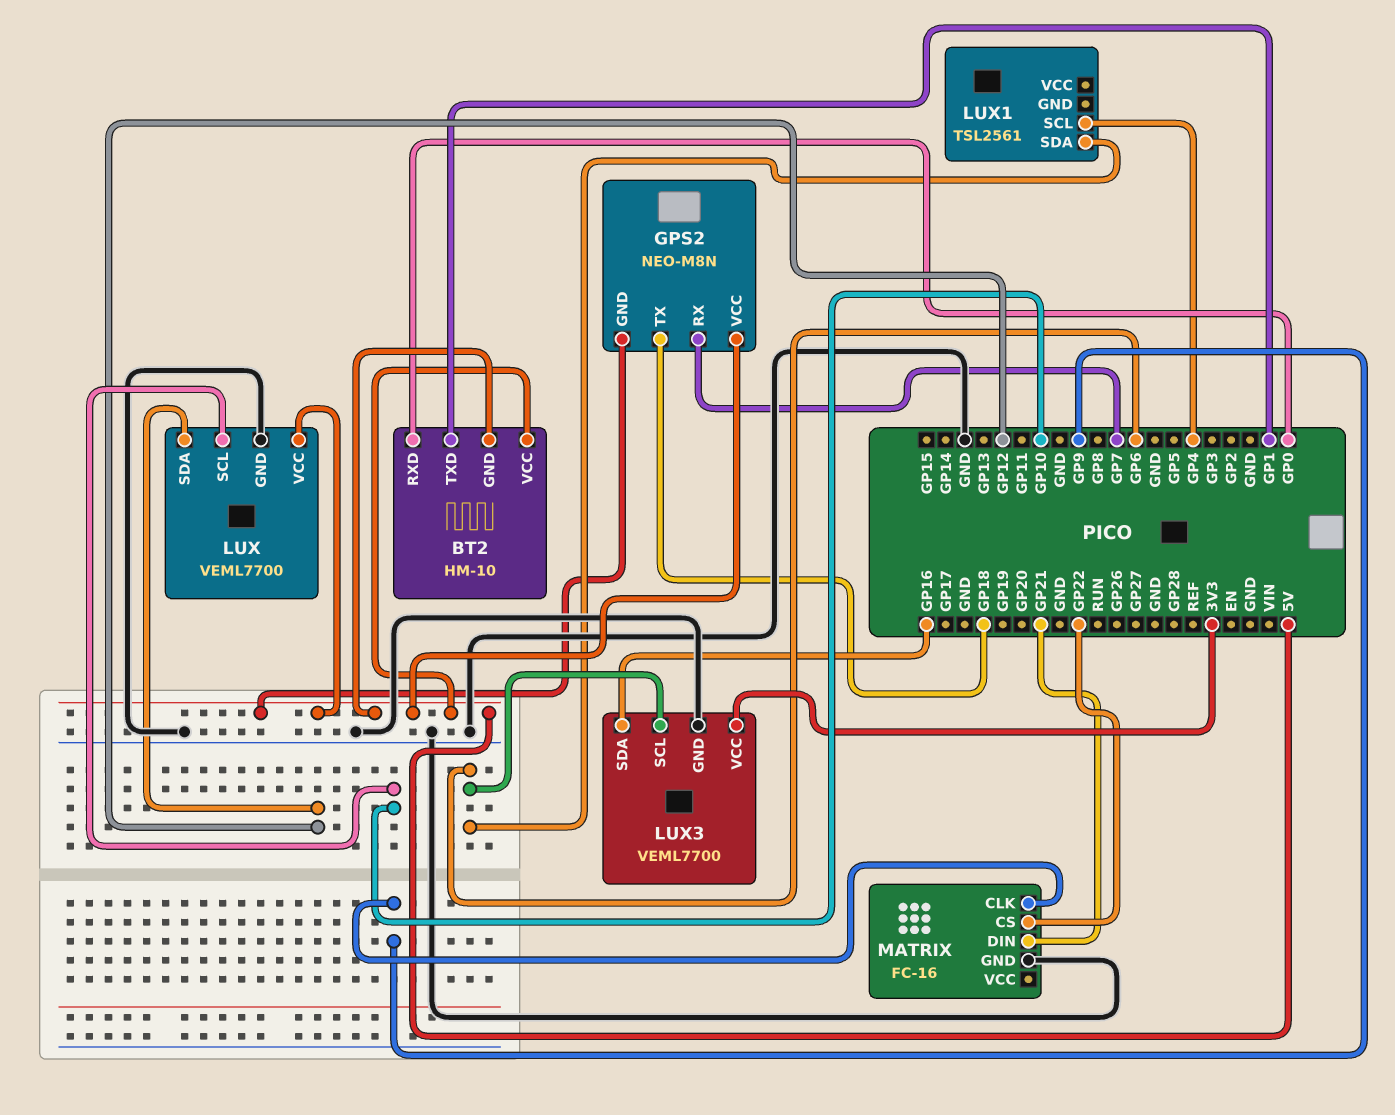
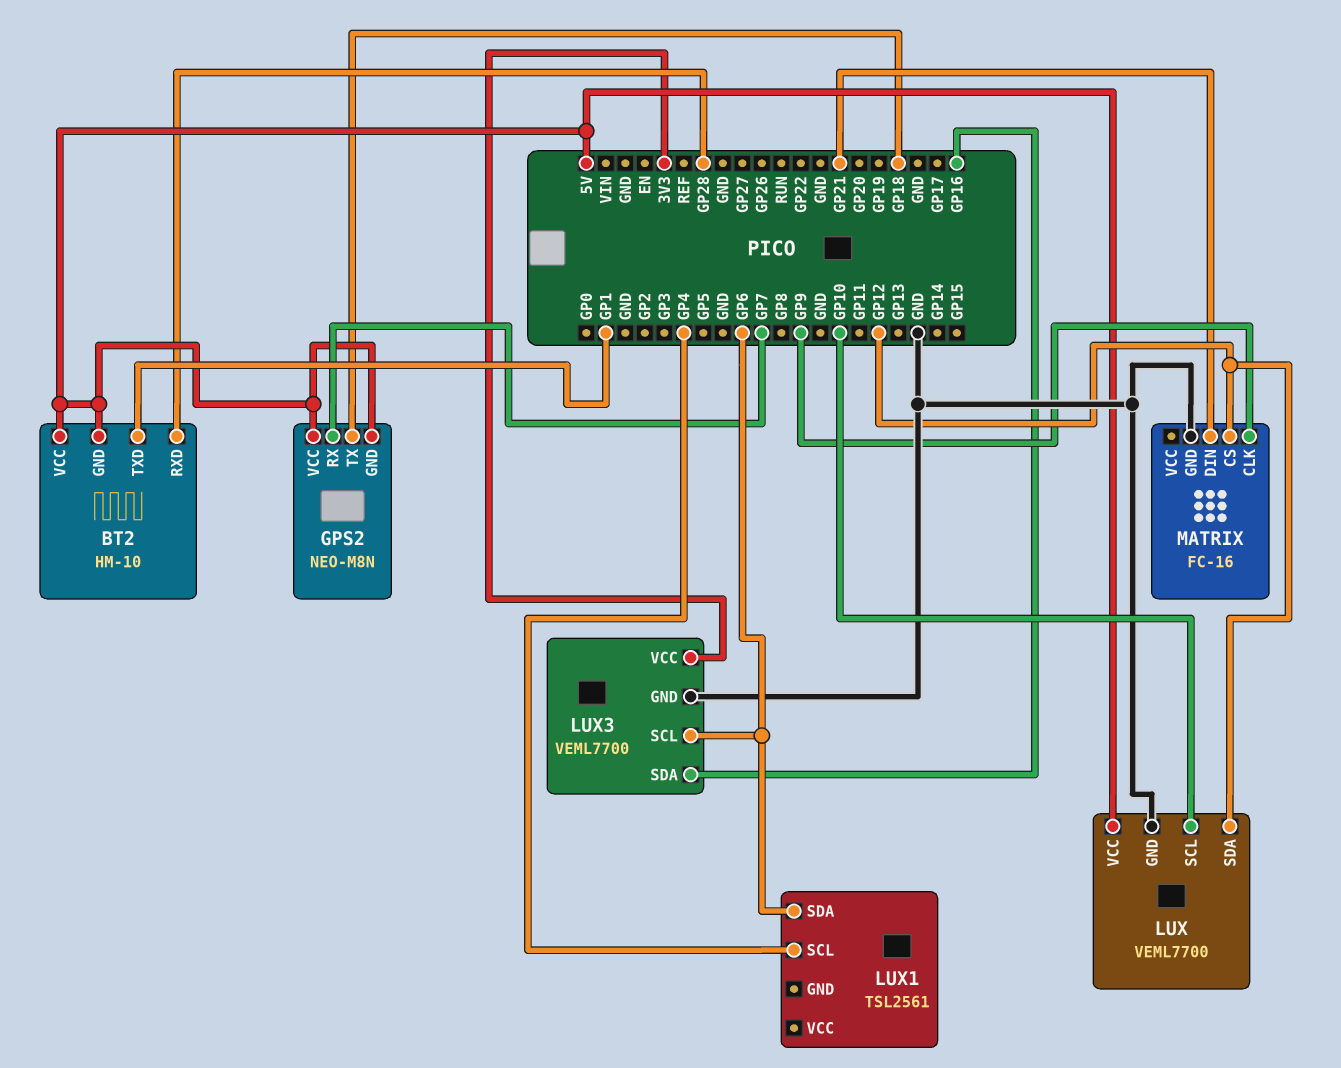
BT2 pin RXD: GP0 -> GP28
MATRIX pin CS: GP22 -> GP12

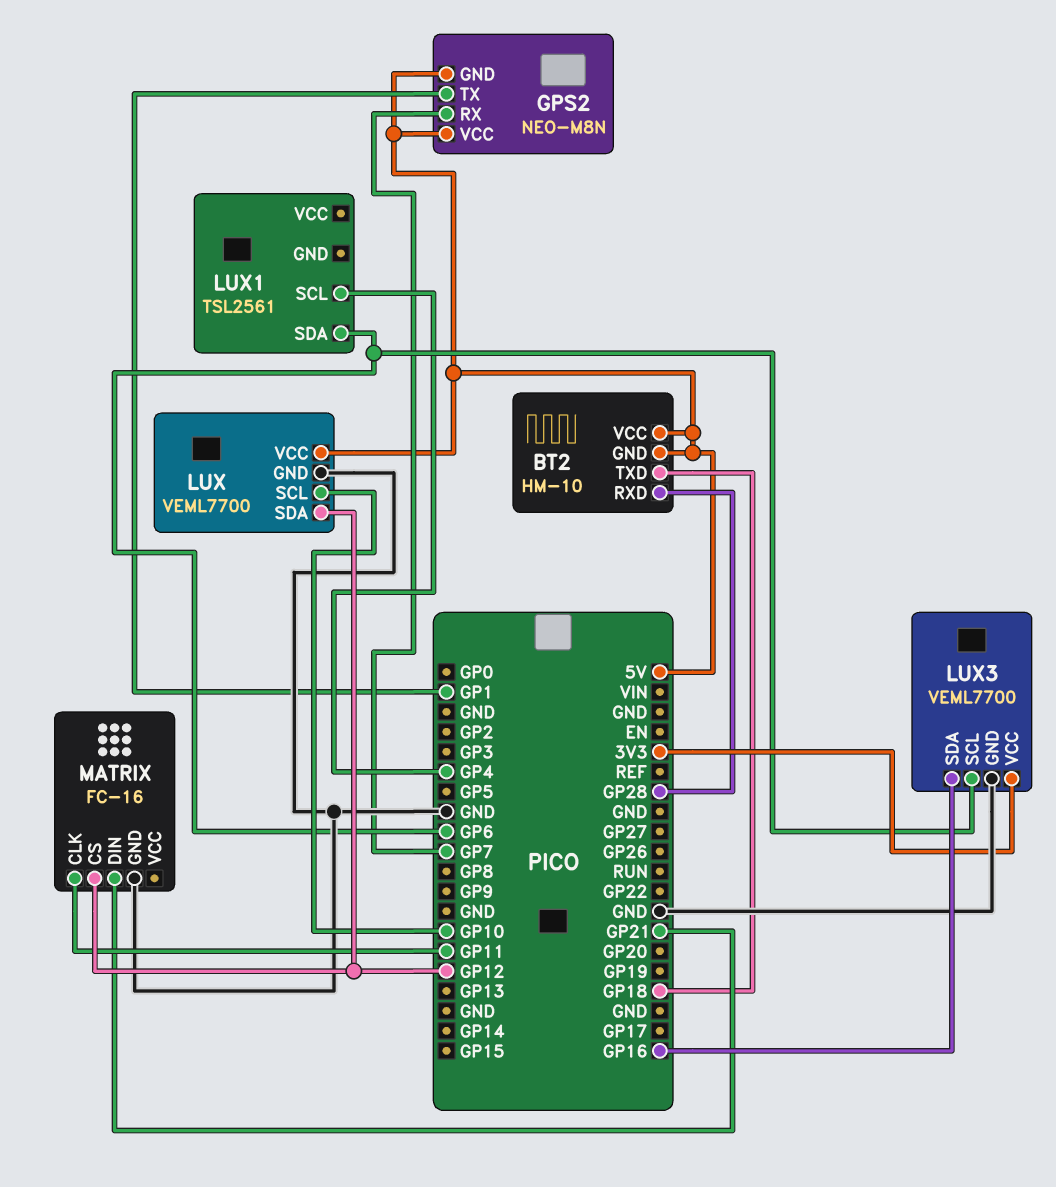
BT2 pin TXD: GP1 -> GP18
GPS2 pin TX: GP18 -> GP1
MATRIX pin CLK: GP9 -> GP11

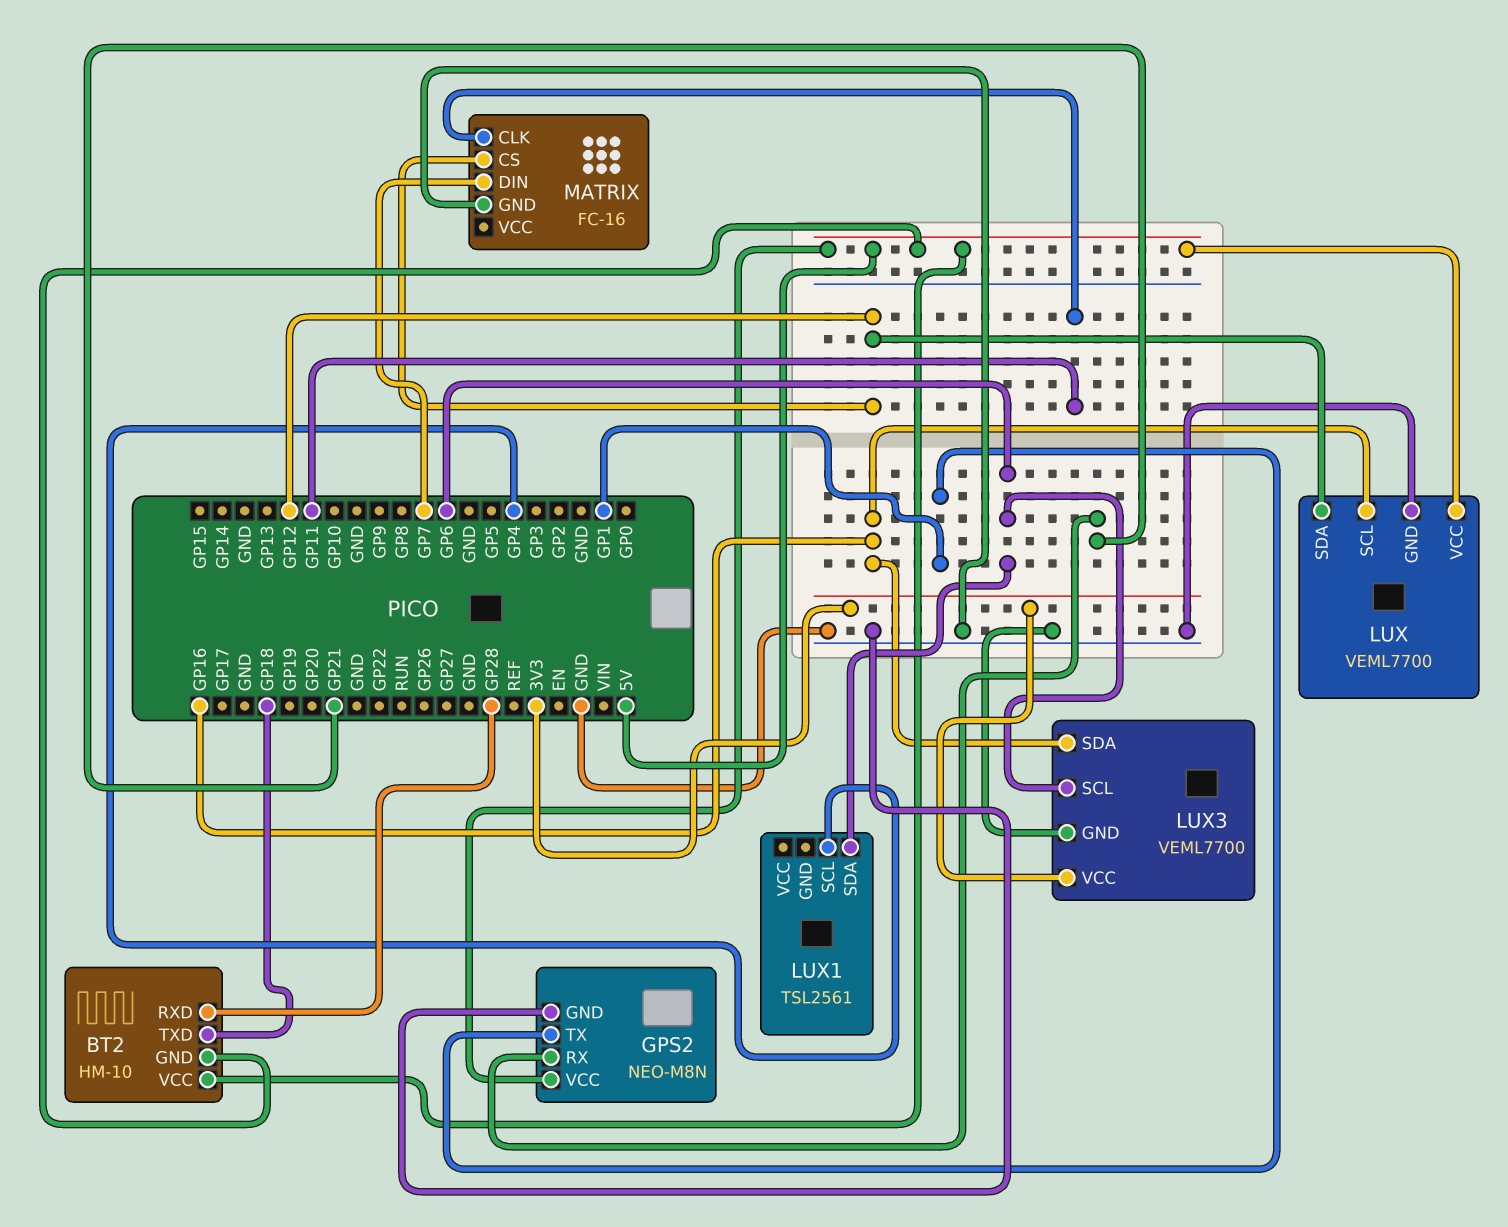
GPS2 pin GND: 5V -> GND
GPS2 pin RX: GP7 -> GP21
LUX pin SCL: GP10 -> GP16
MATRIX pin DIN: GP21 -> GP7

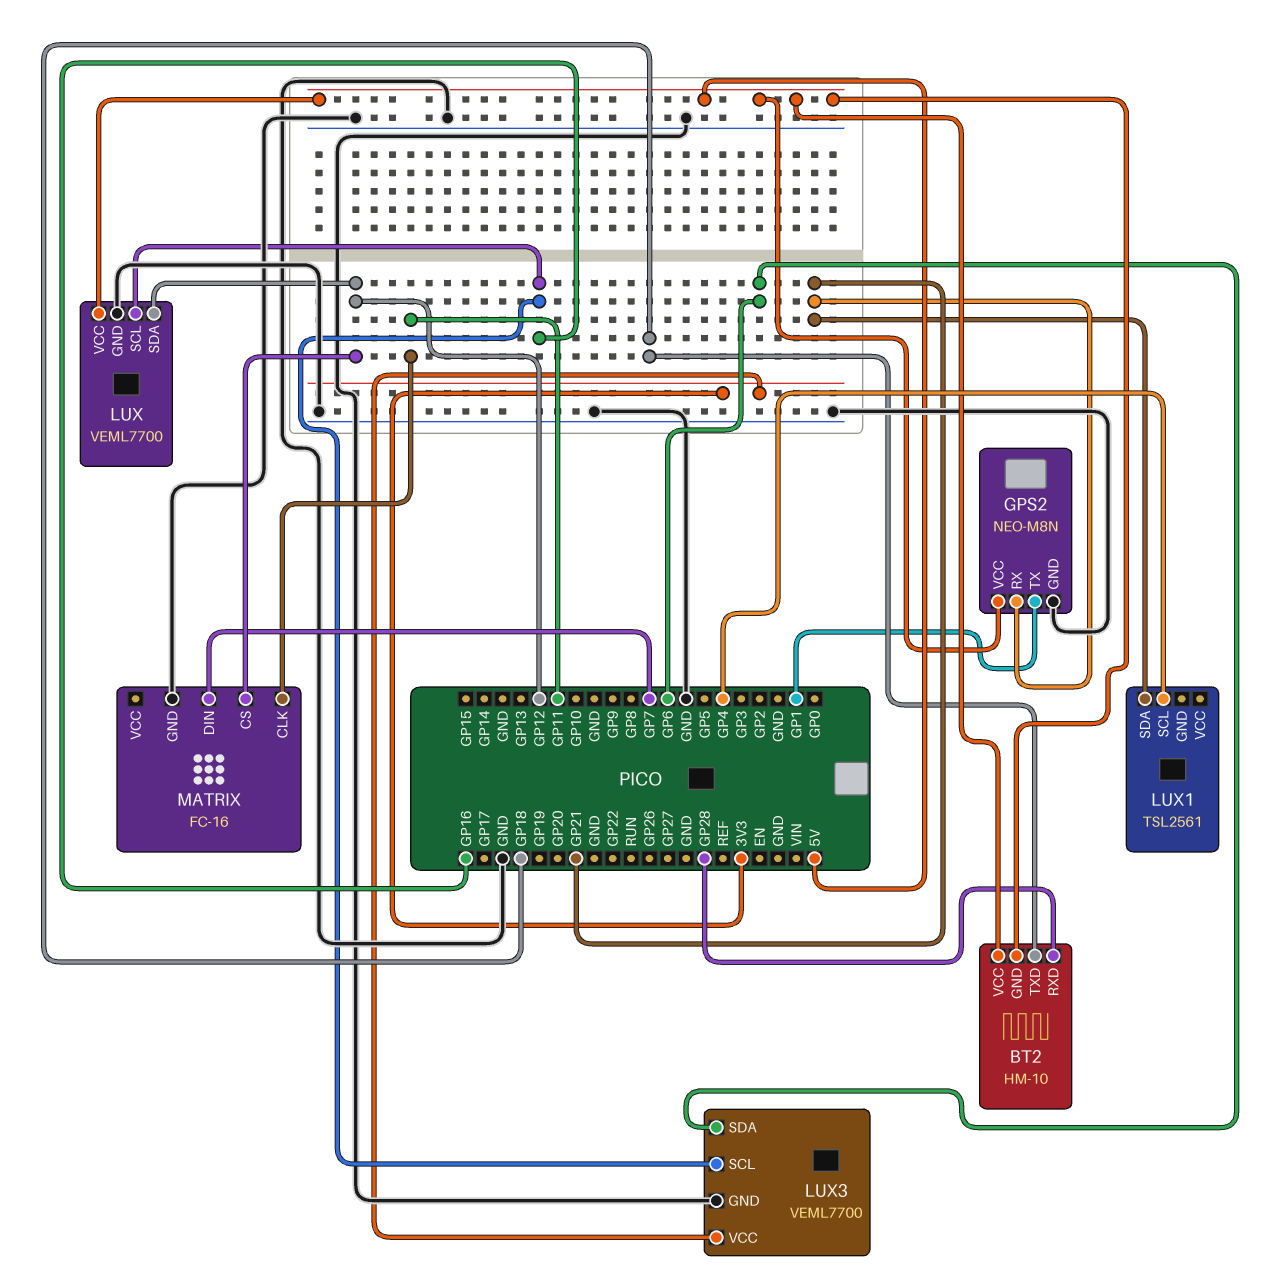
LUX1 pin SDA: GP6 -> GP21
LUX3 pin SCL: GP6 -> GP16
LUX3 pin SDA: GP16 -> GP6

